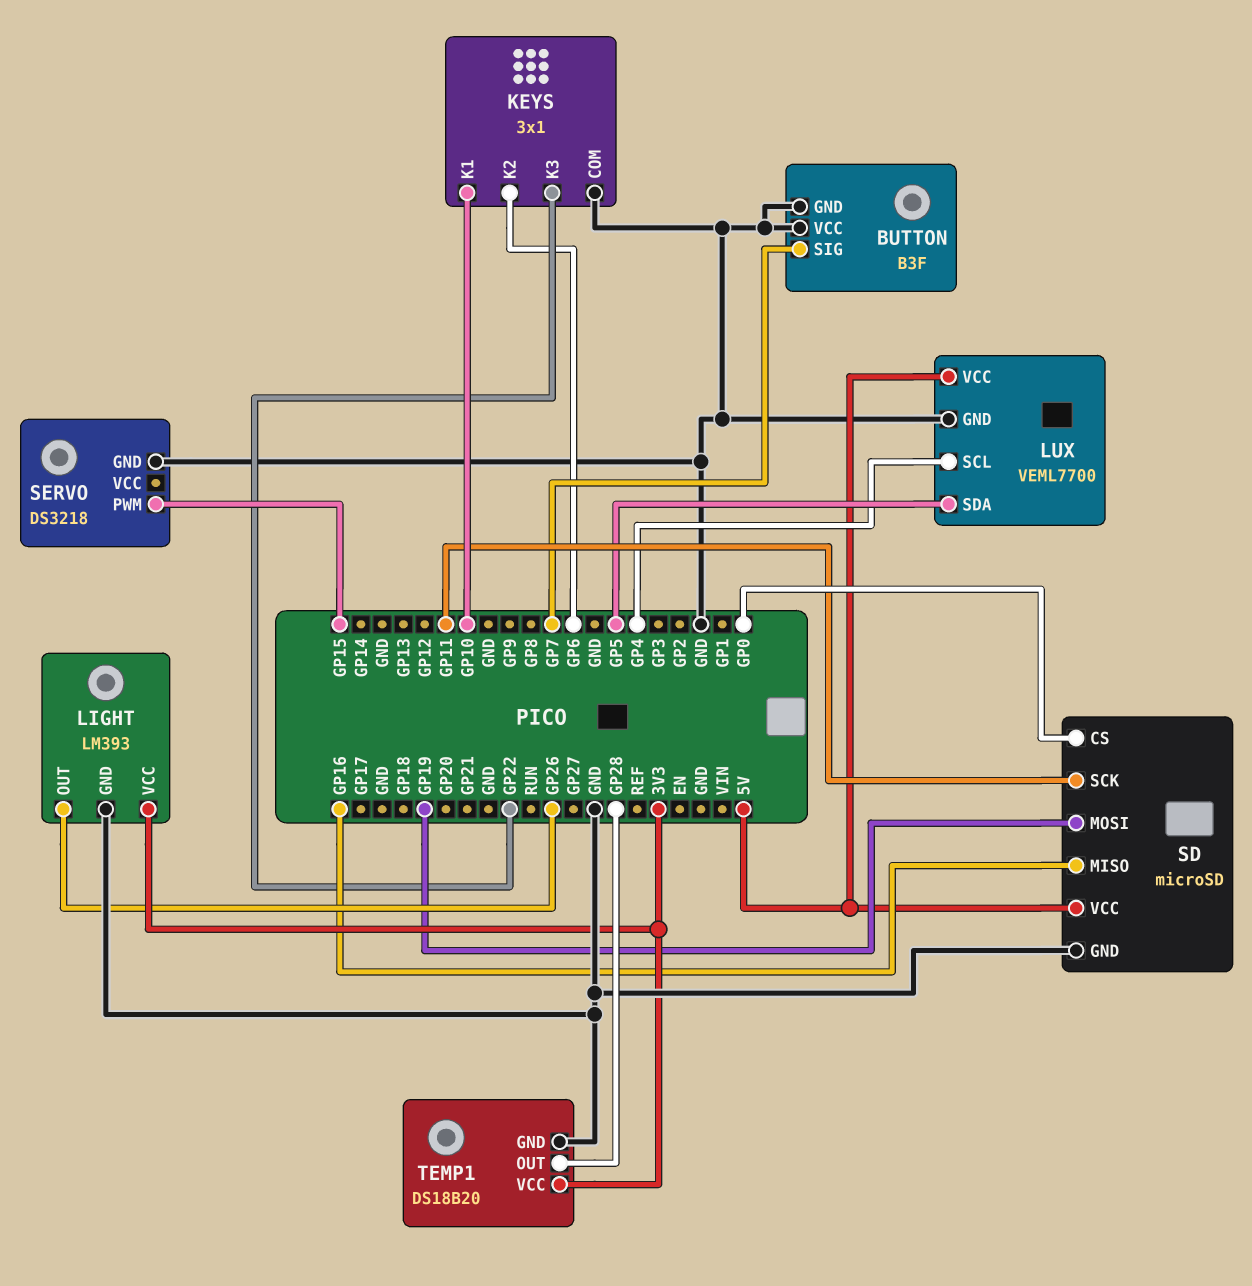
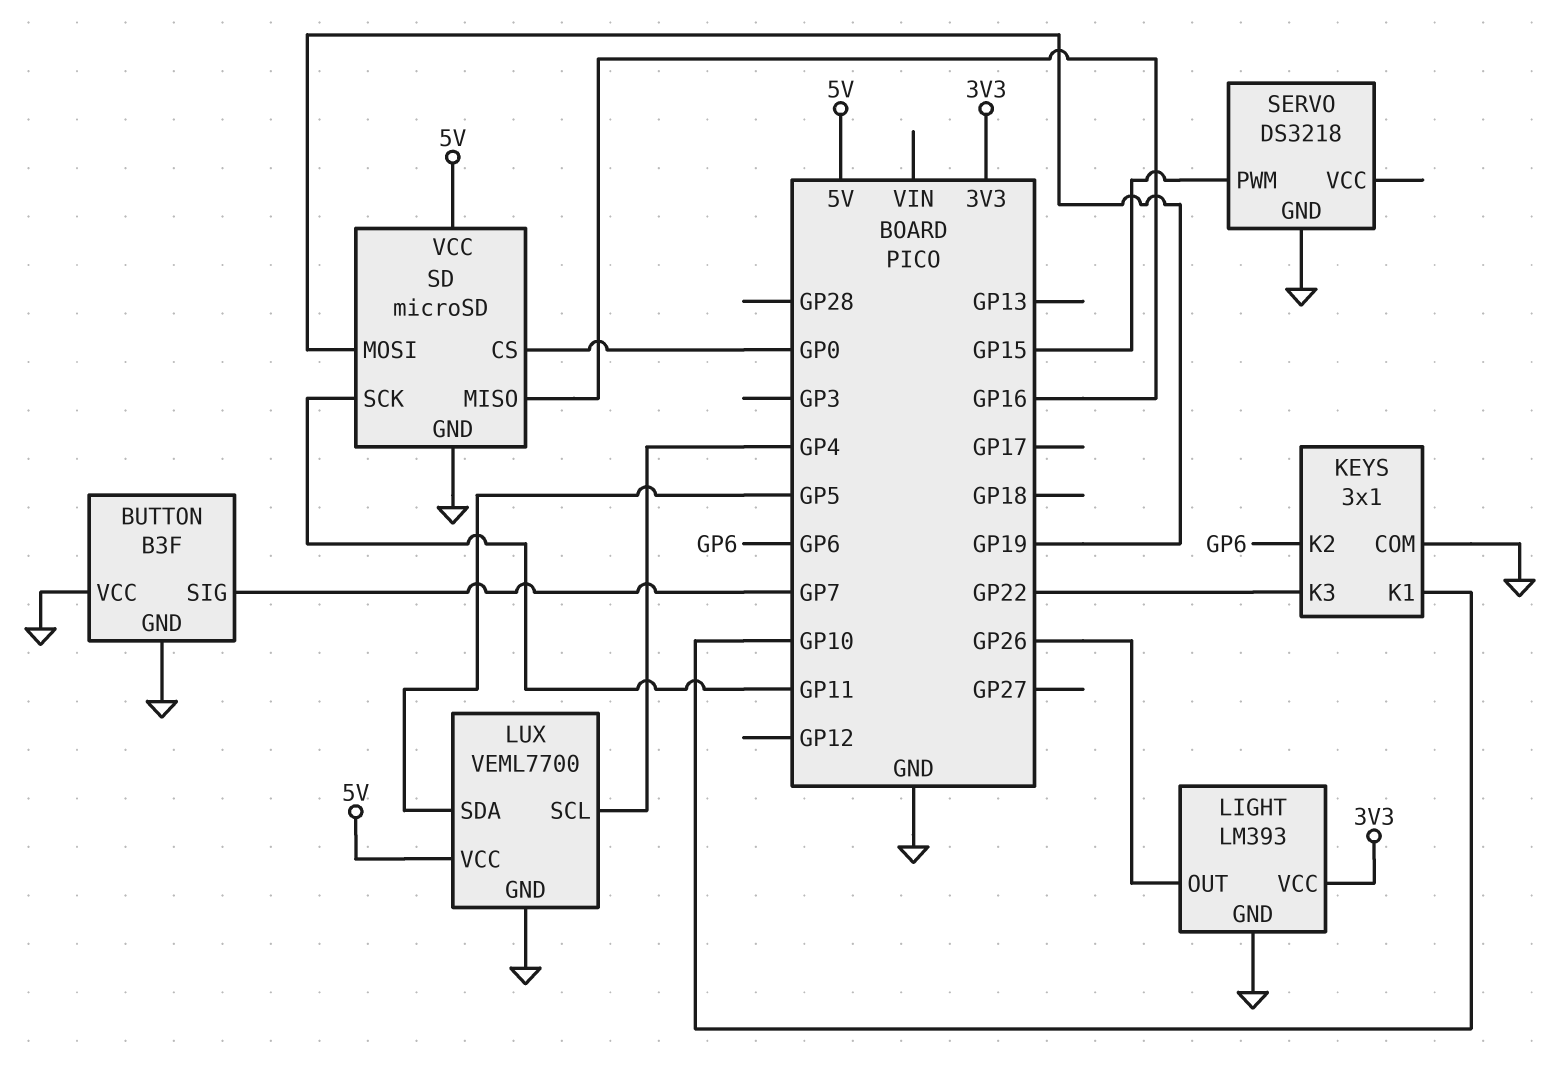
TEMP1: DS18B20 -> none
TEMP1 pin GND: GND -> none
TEMP1 pin OUT: GP28 -> none
TEMP1 pin VCC: 3V3 -> none

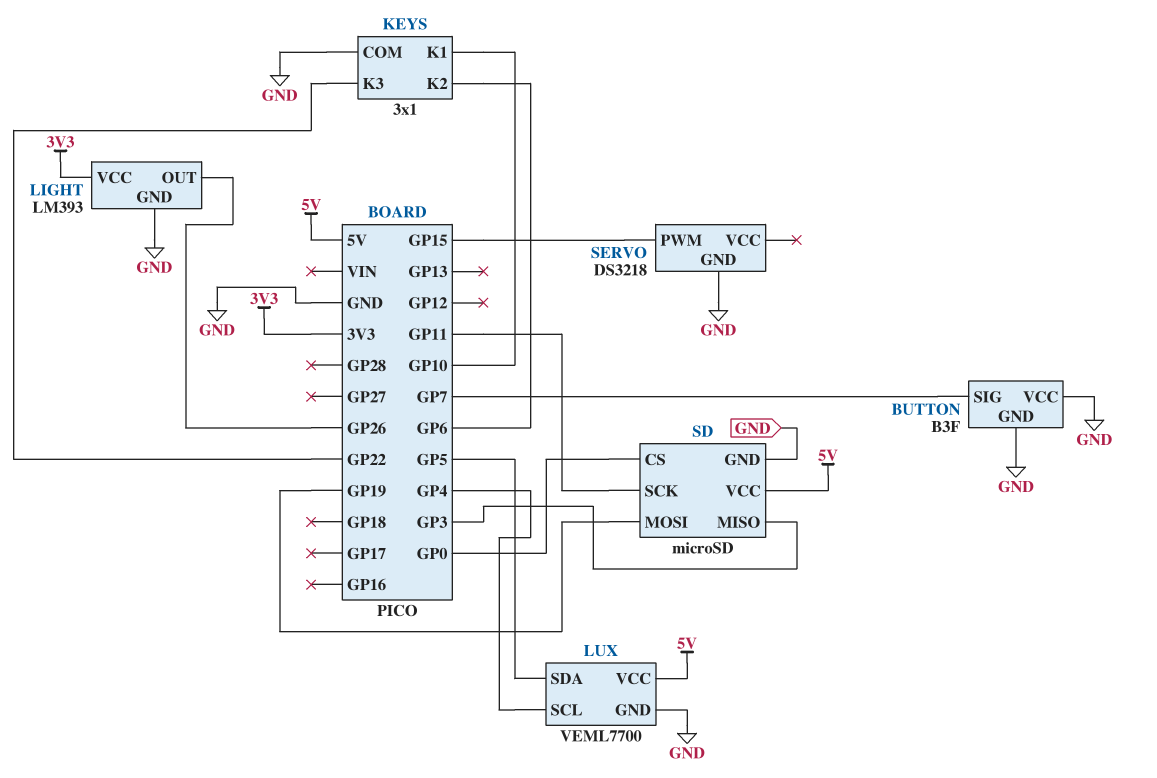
SD pin MISO: GP16 -> GP3

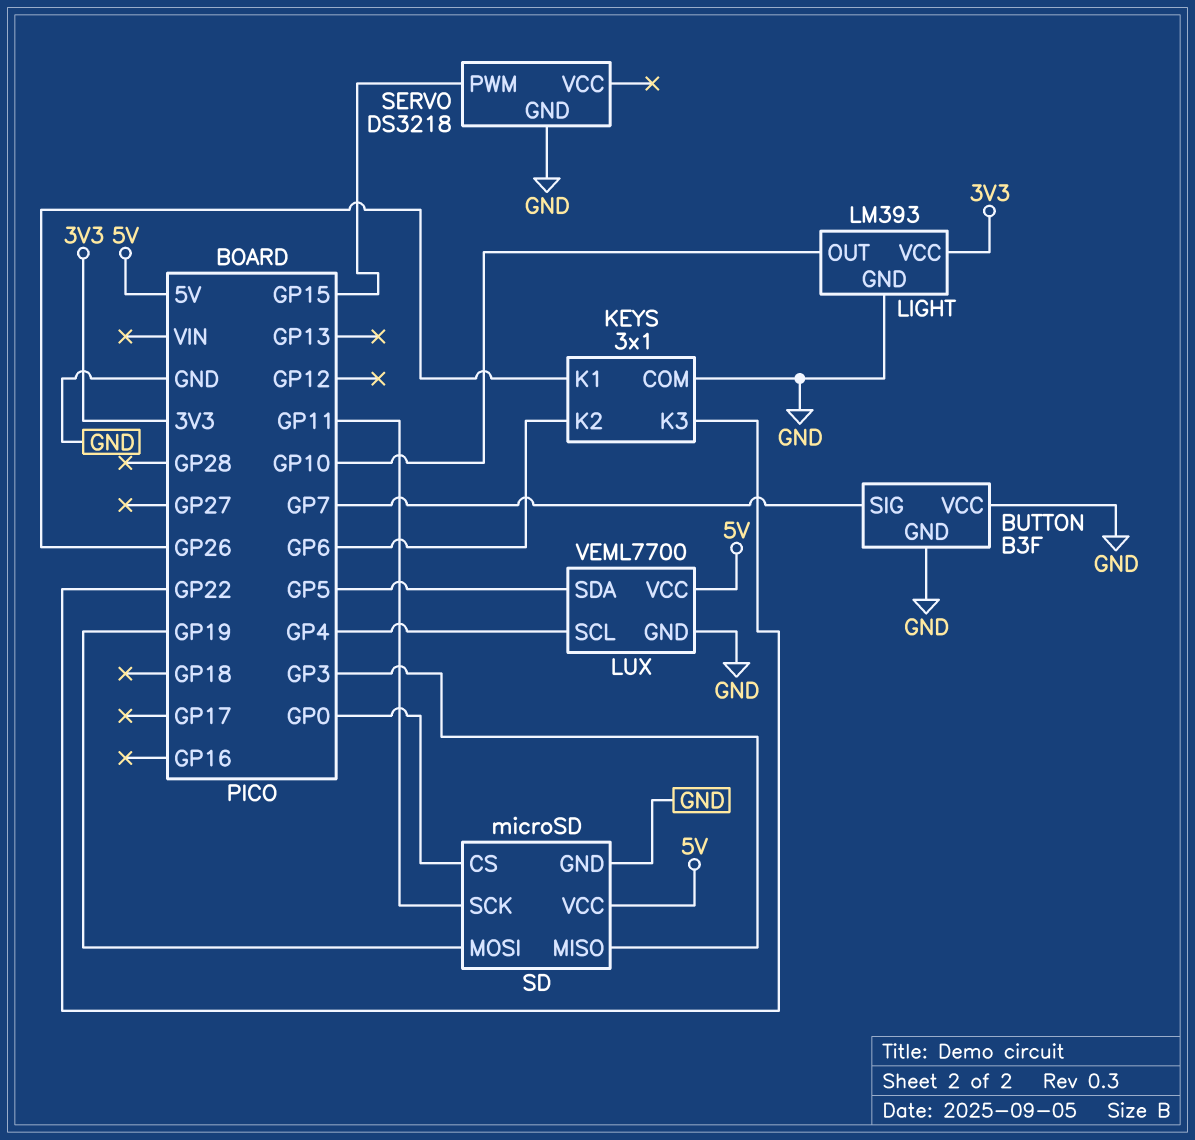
KEYS pin K1: GP10 -> GP26
LIGHT pin OUT: GP26 -> GP10

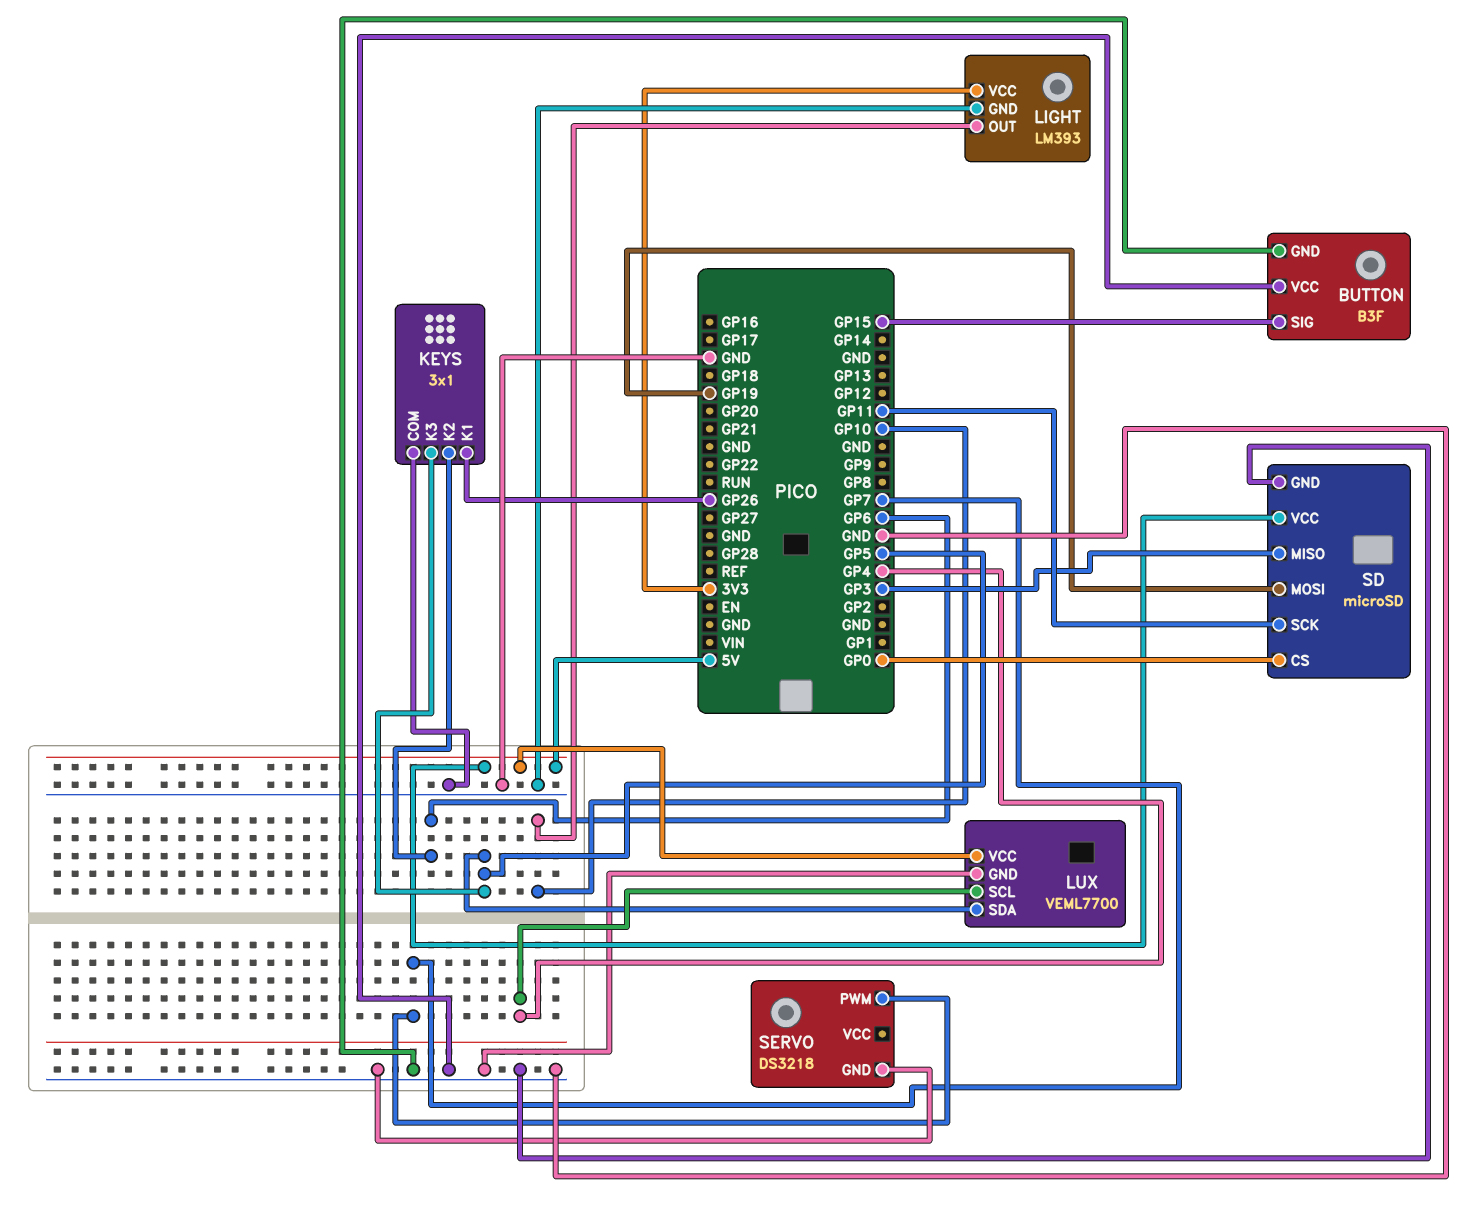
BUTTON pin SIG: GP7 -> GP15
KEYS pin K3: GP22 -> GP5
SERVO pin PWM: GP15 -> GP7

